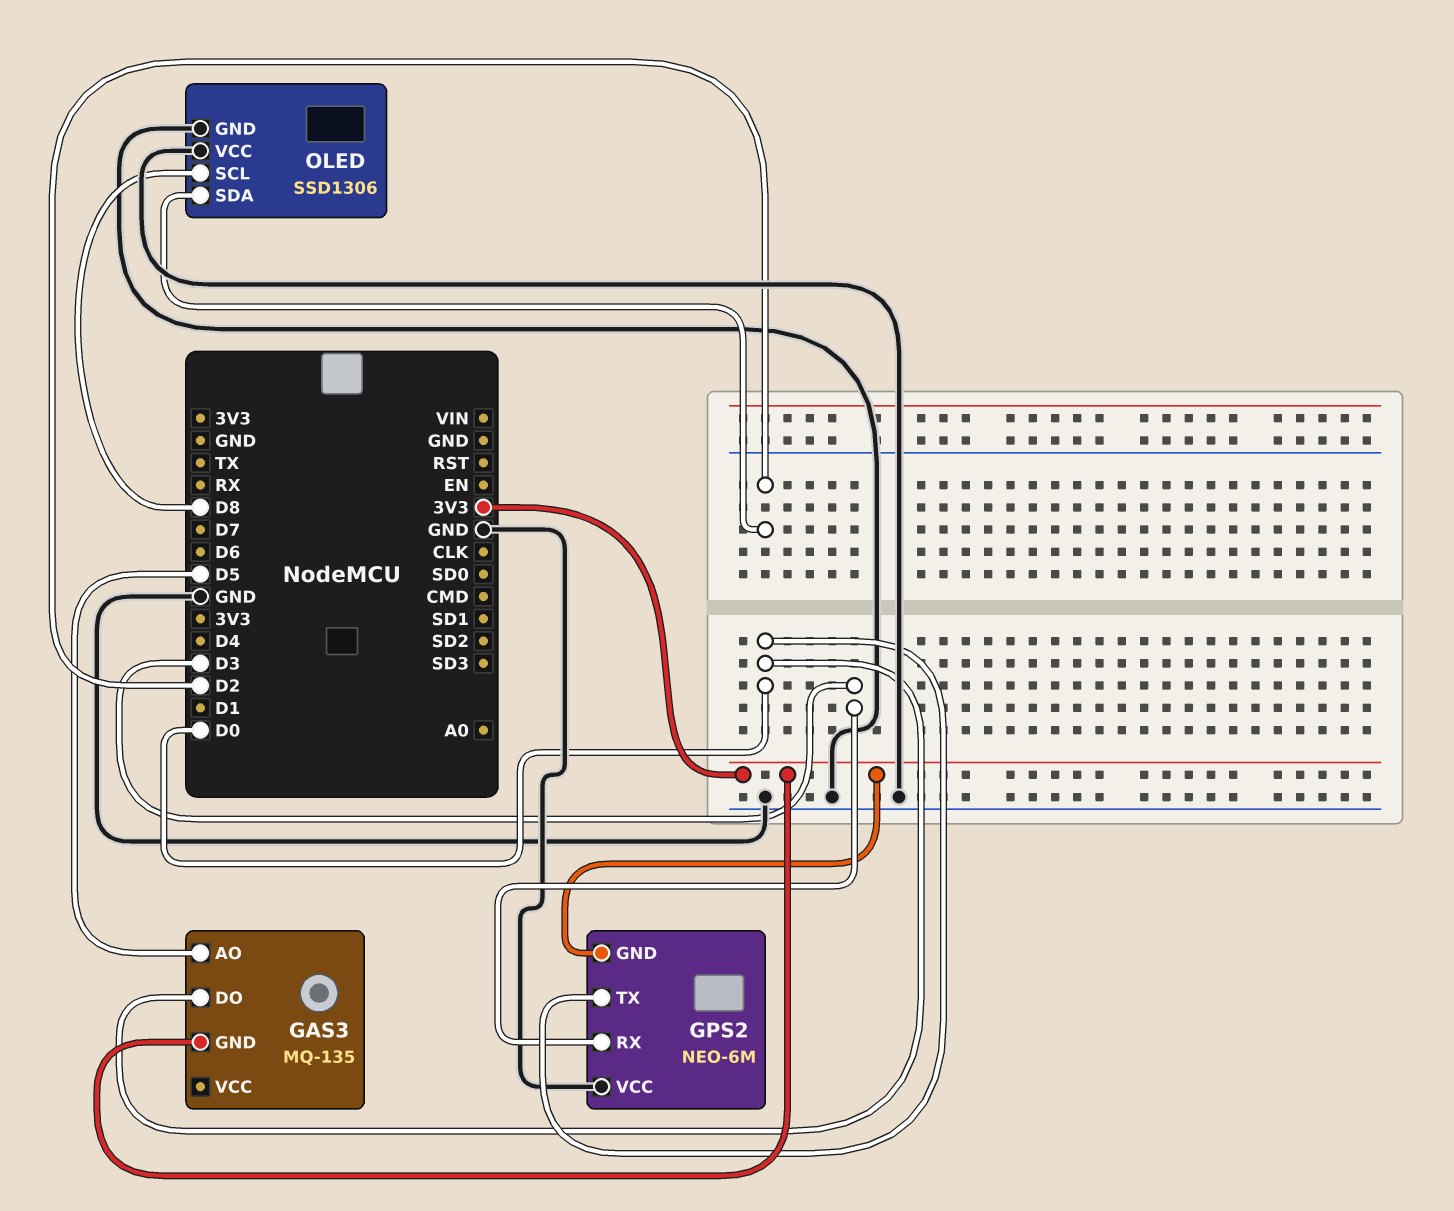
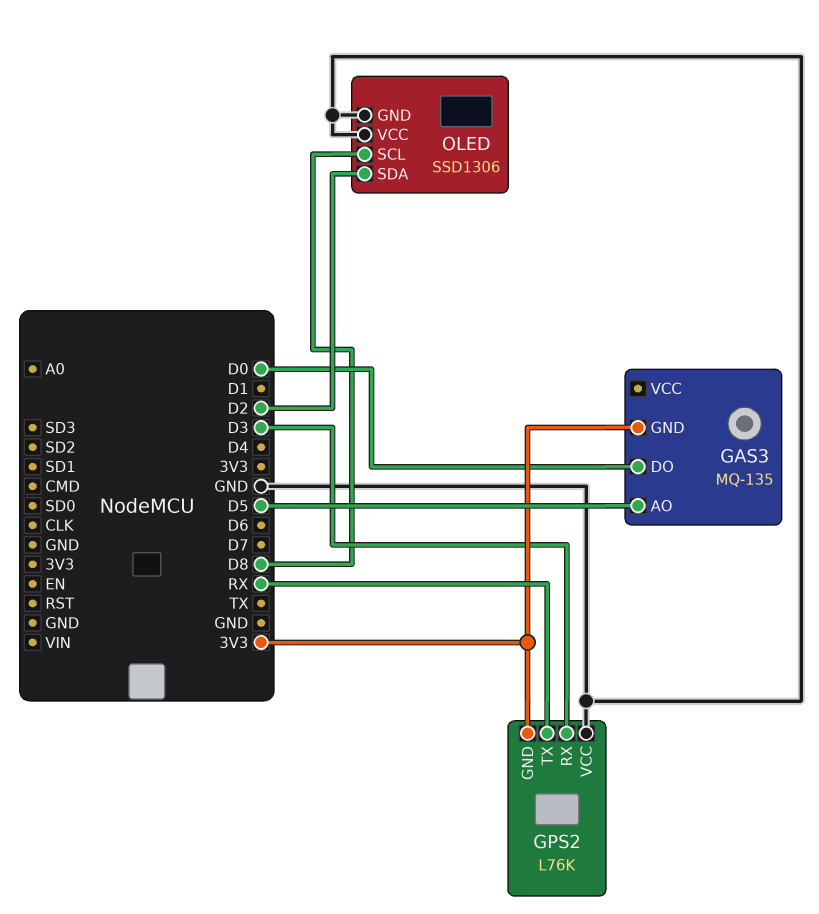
GPS2: NEO-6M -> L76K
GPS2 pin TX: D0 -> RX

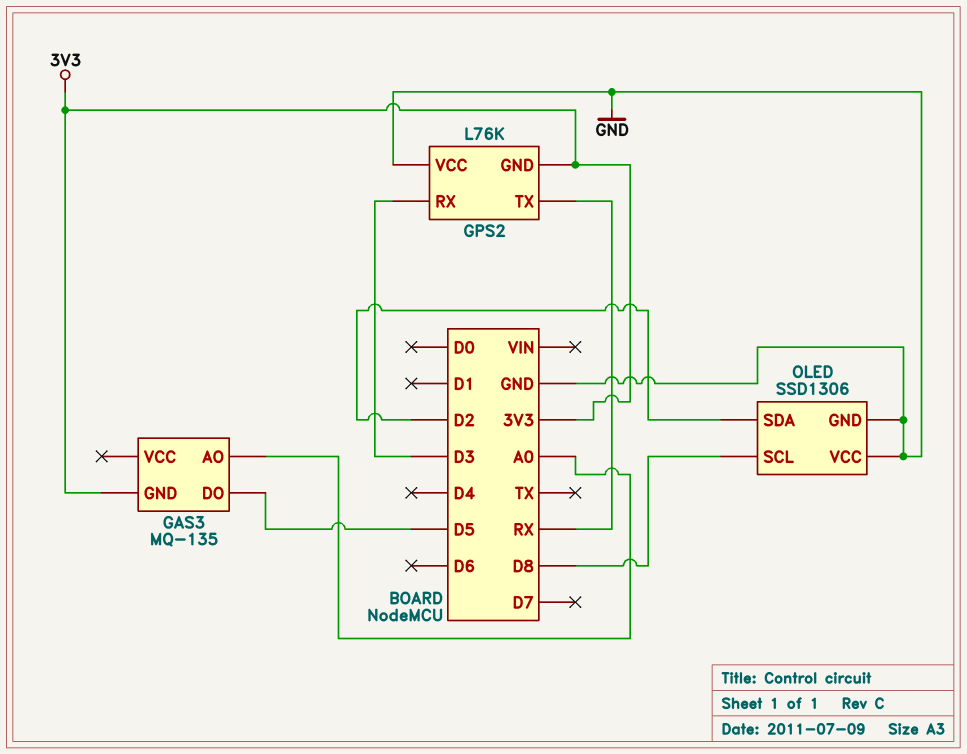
GAS3 pin AO: D5 -> A0
GAS3 pin DO: D0 -> D5

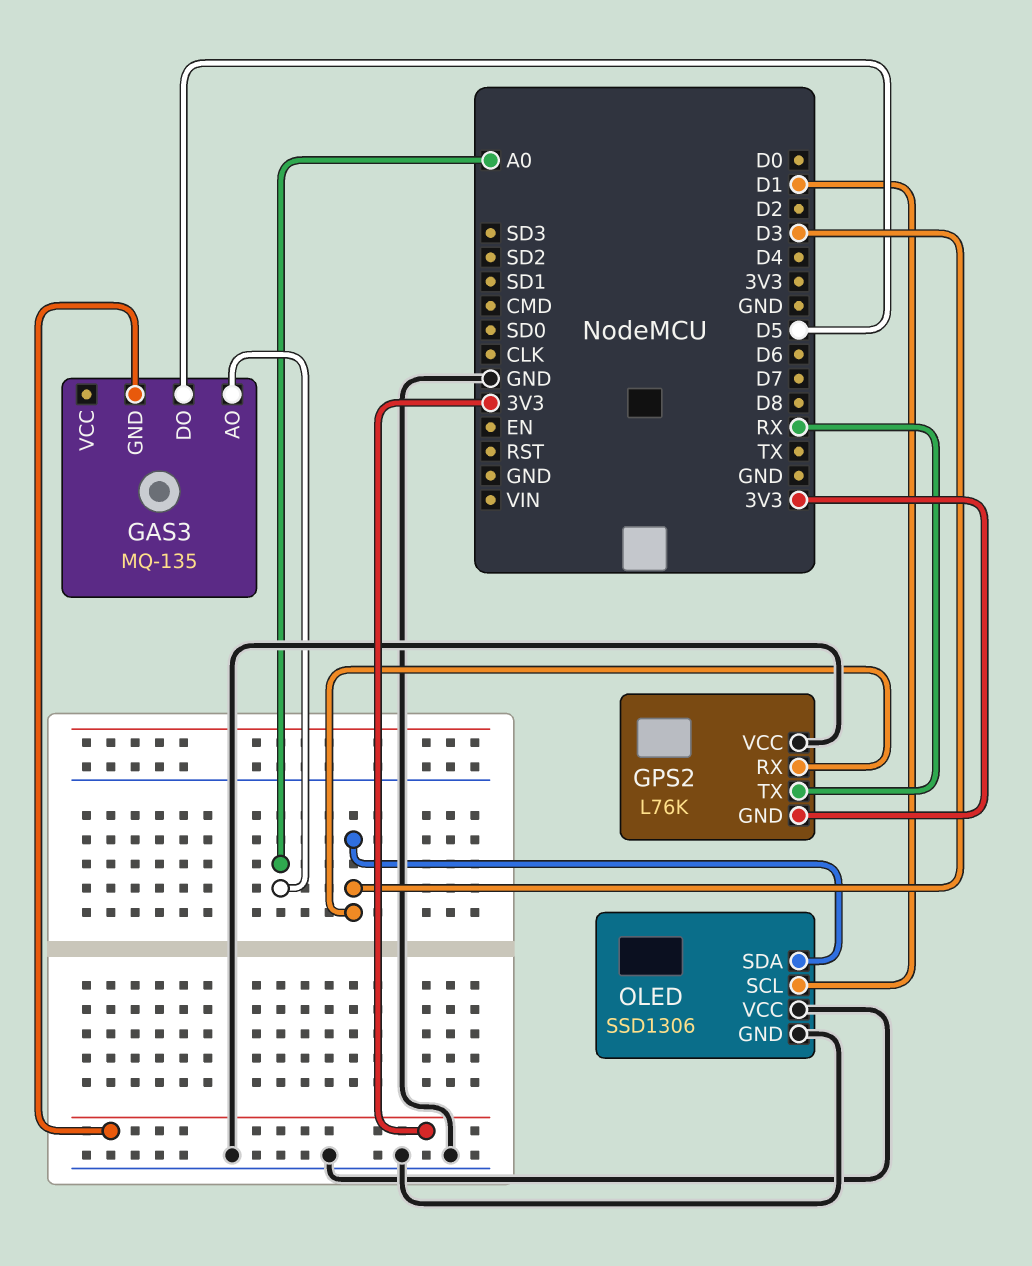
OLED pin SCL: D8 -> D1
OLED pin SDA: D2 -> D3

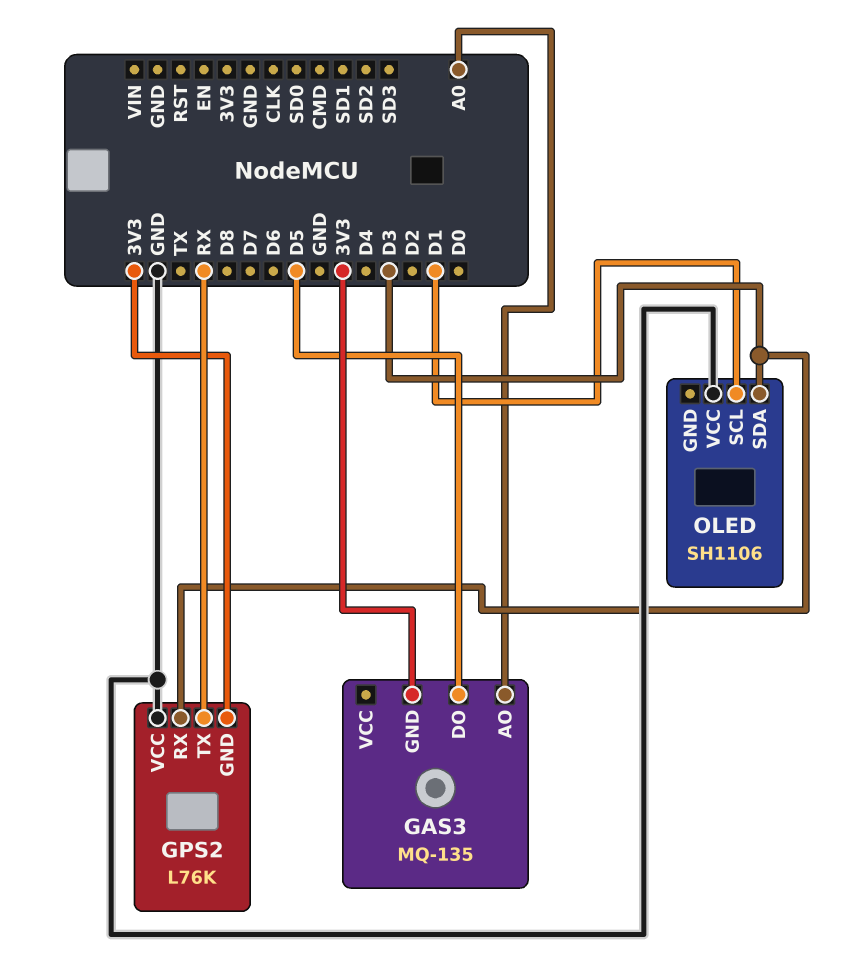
OLED: SSD1306 -> SH1106
OLED pin GND: GND -> none

